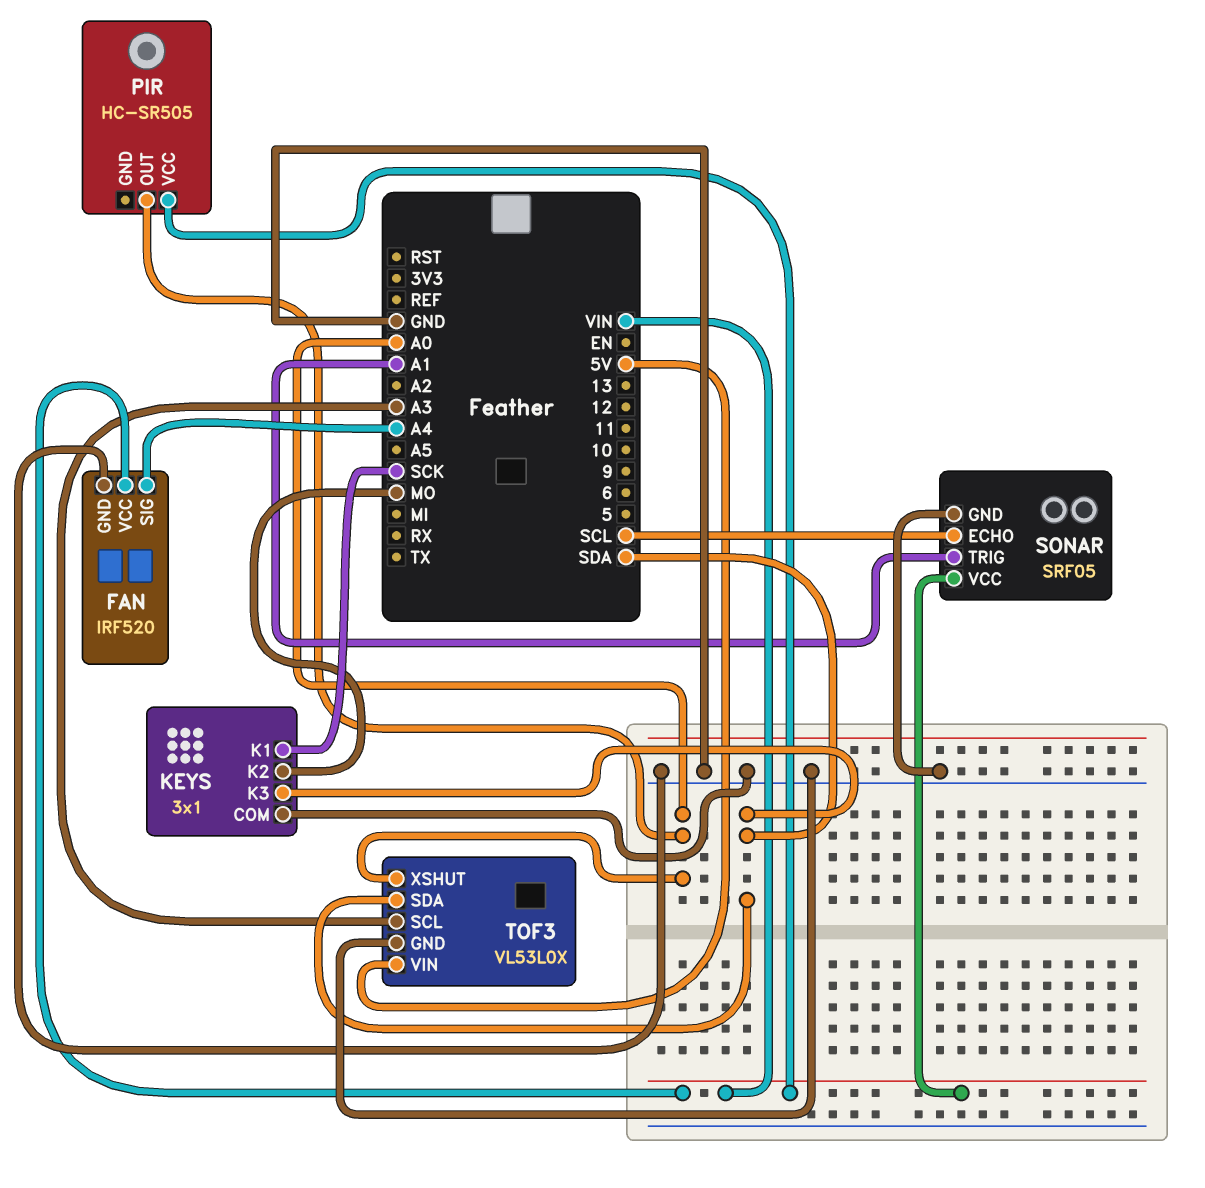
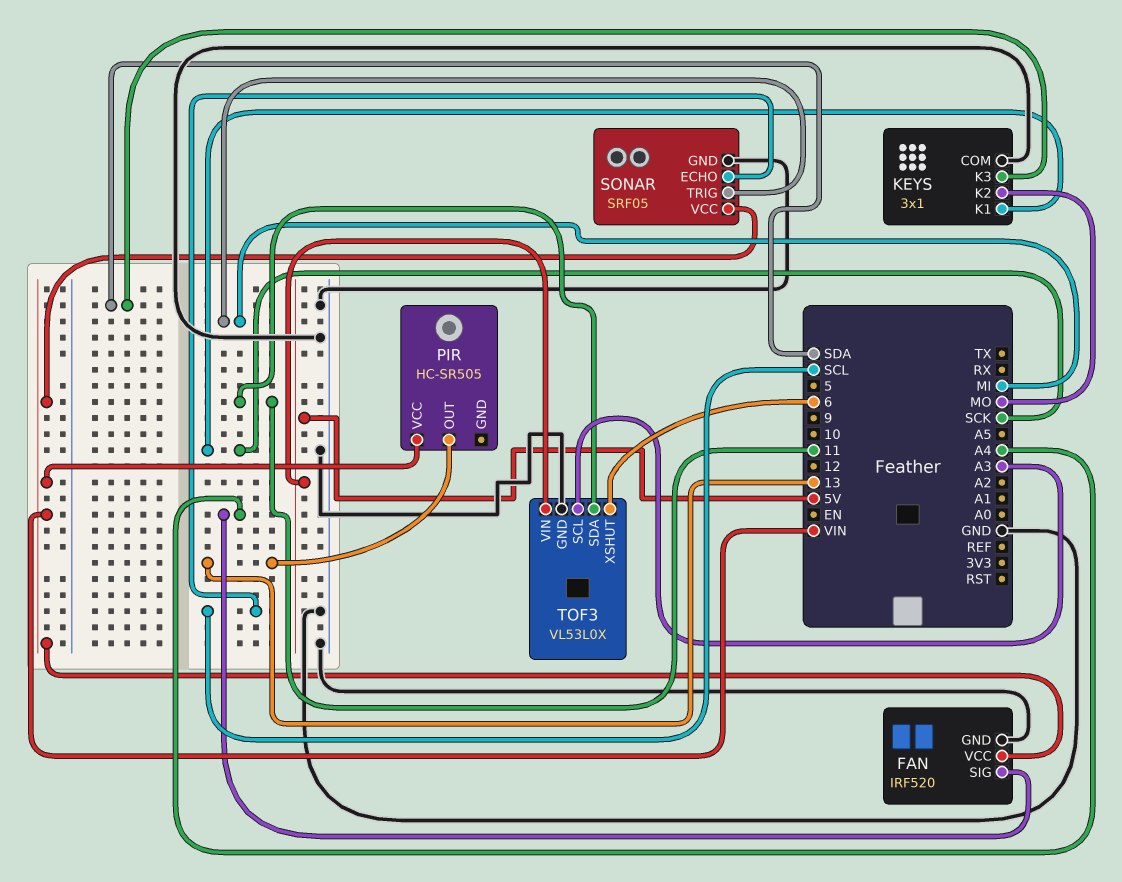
PIR pin OUT: A0 -> 13
SONAR pin TRIG: A1 -> MI
TOF3 pin SDA: SDA -> 11
TOF3 pin XSHUT: A0 -> 6

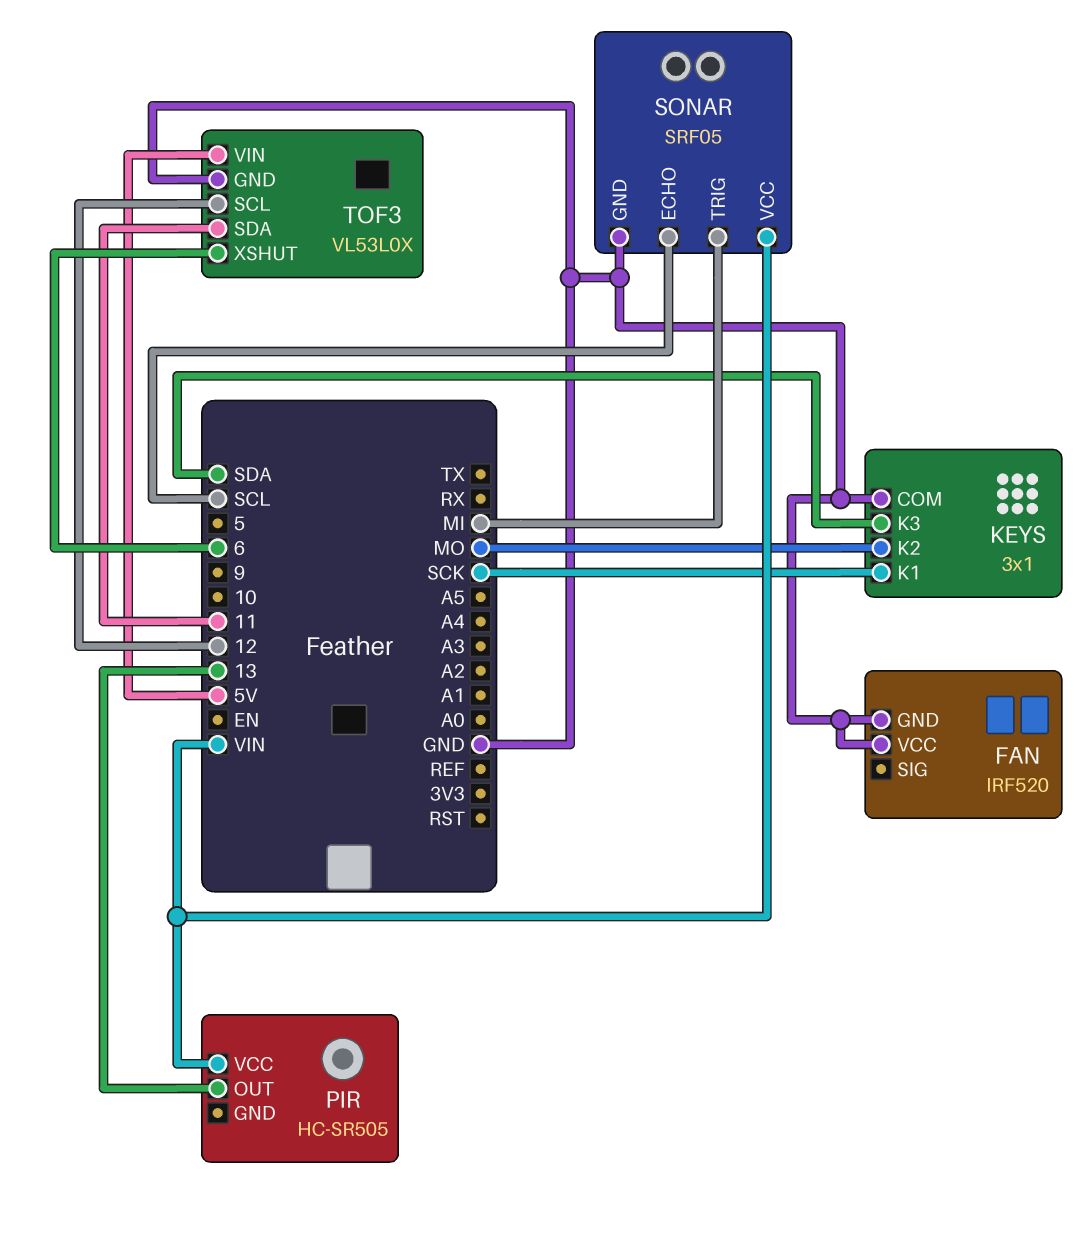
FAN pin SIG: A4 -> none
FAN pin VCC: VIN -> GND
TOF3 pin SCL: A3 -> 12

